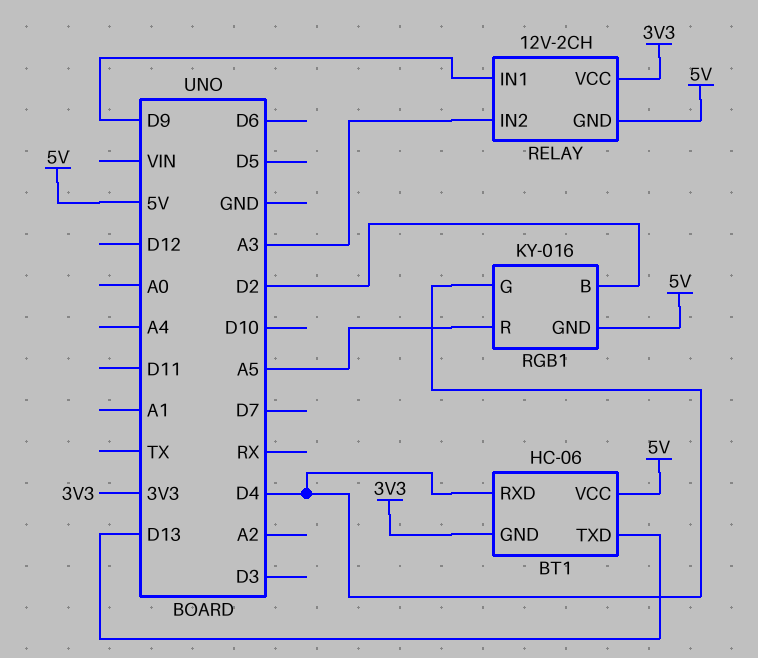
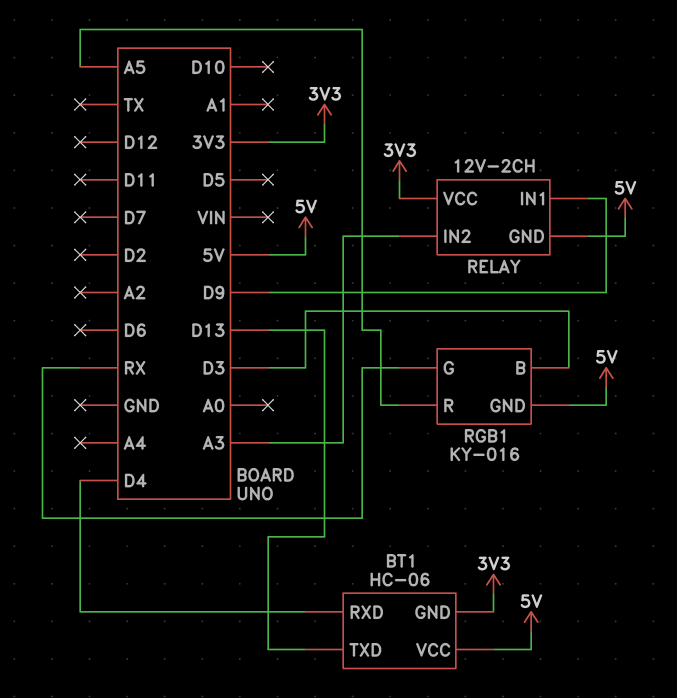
RGB1 pin B: D2 -> D3
RGB1 pin G: D4 -> RX

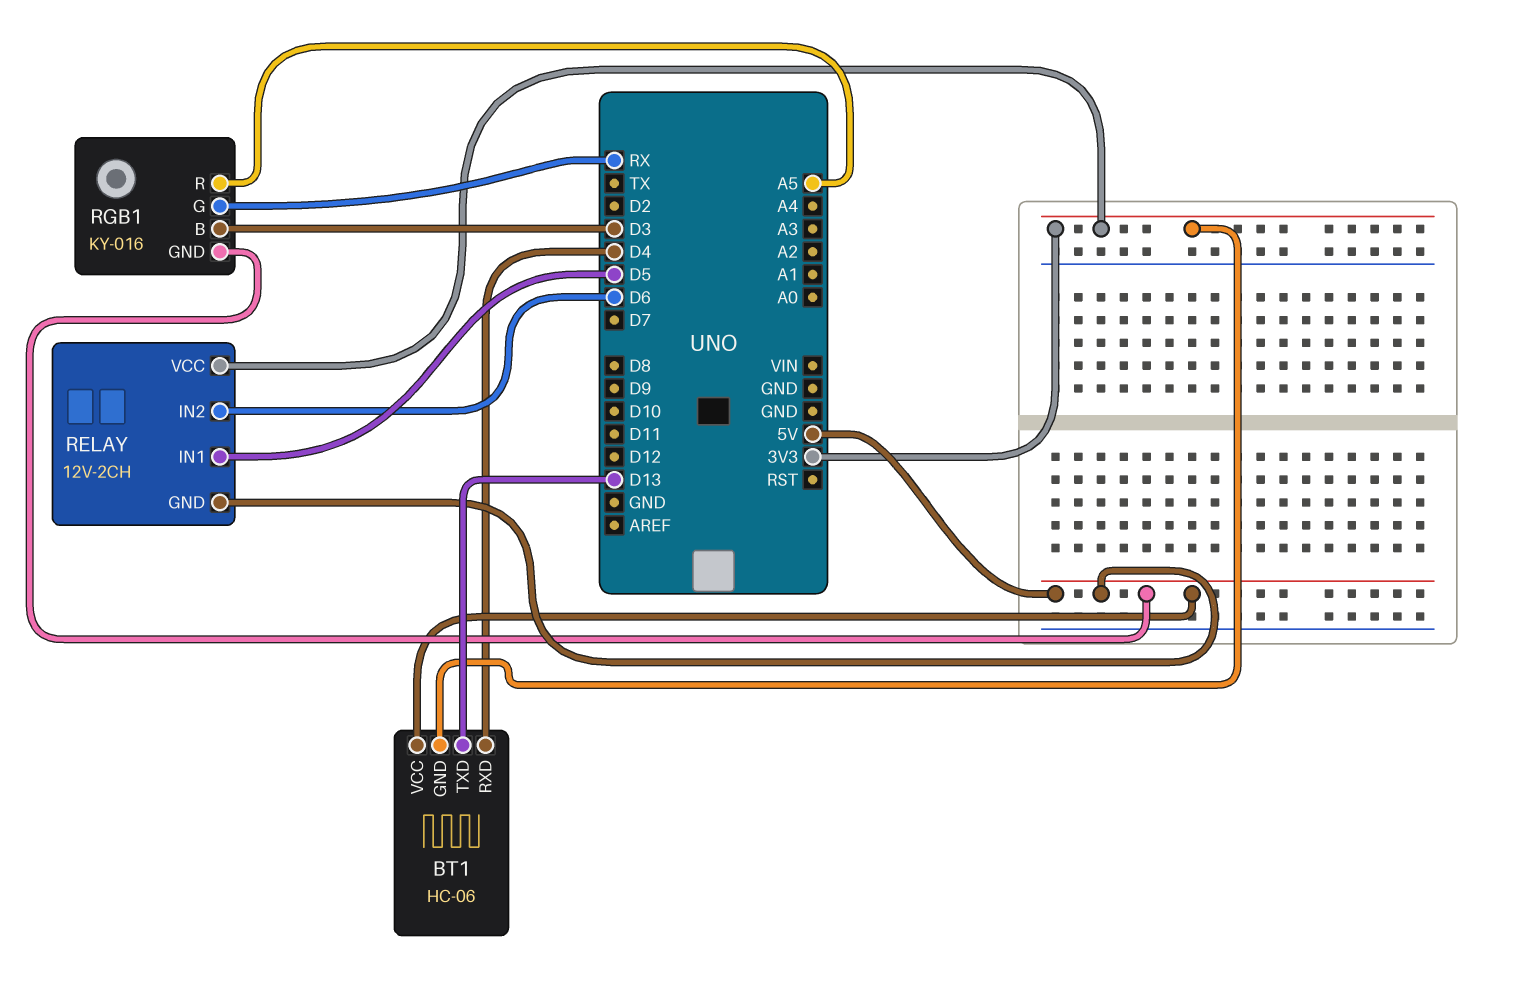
RELAY pin IN1: D9 -> D5
RELAY pin IN2: A3 -> D6

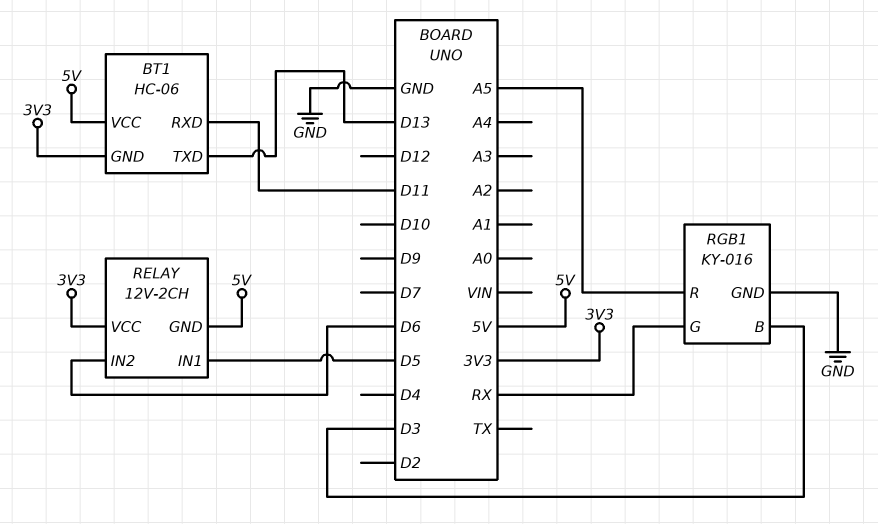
BT1 pin RXD: D4 -> D11
RGB1 pin GND: 5V -> GND

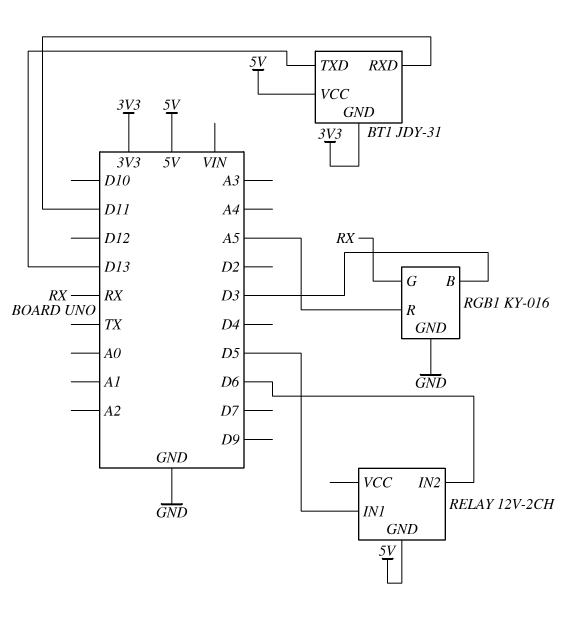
BT1: HC-06 -> JDY-31
RELAY pin VCC: 3V3 -> none

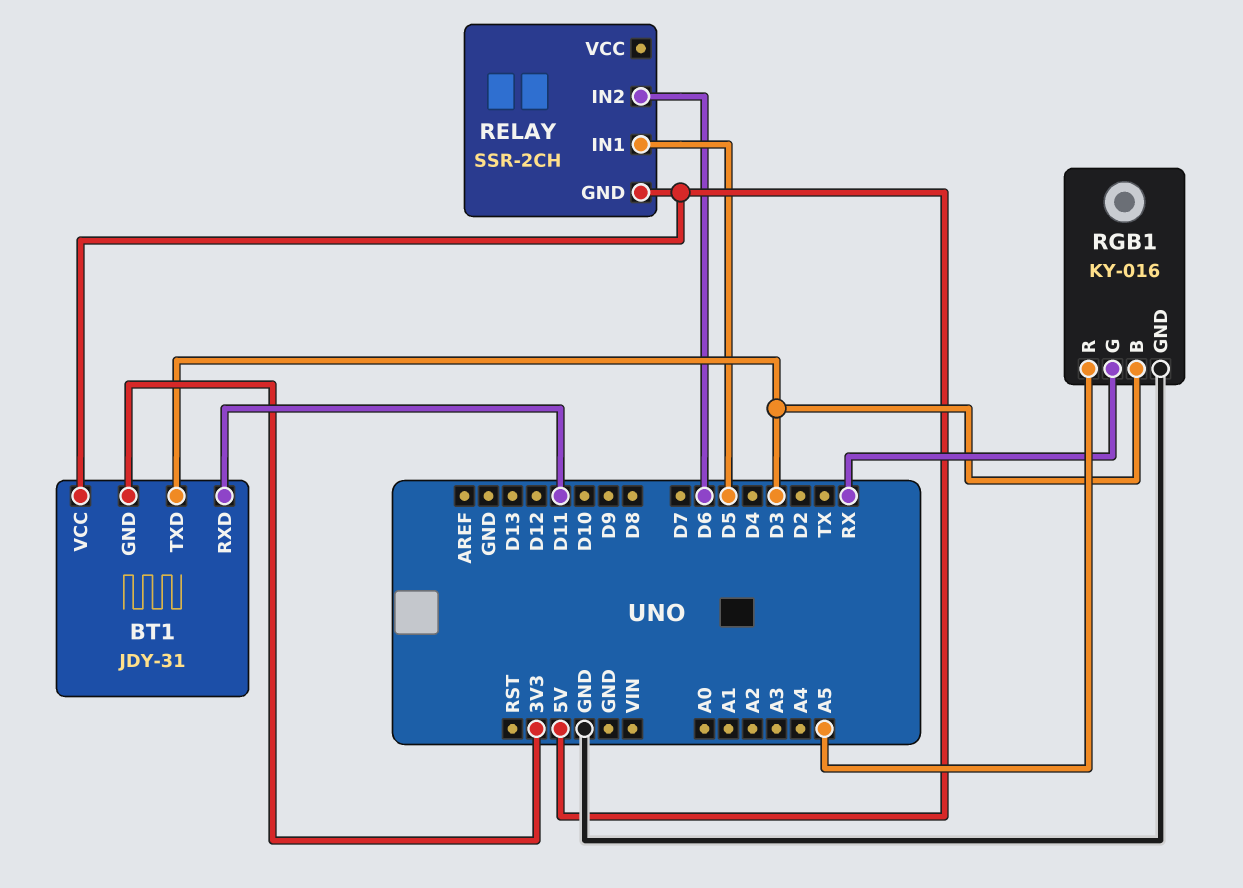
BT1 pin TXD: D13 -> D3
RELAY: 12V-2CH -> SSR-2CH

